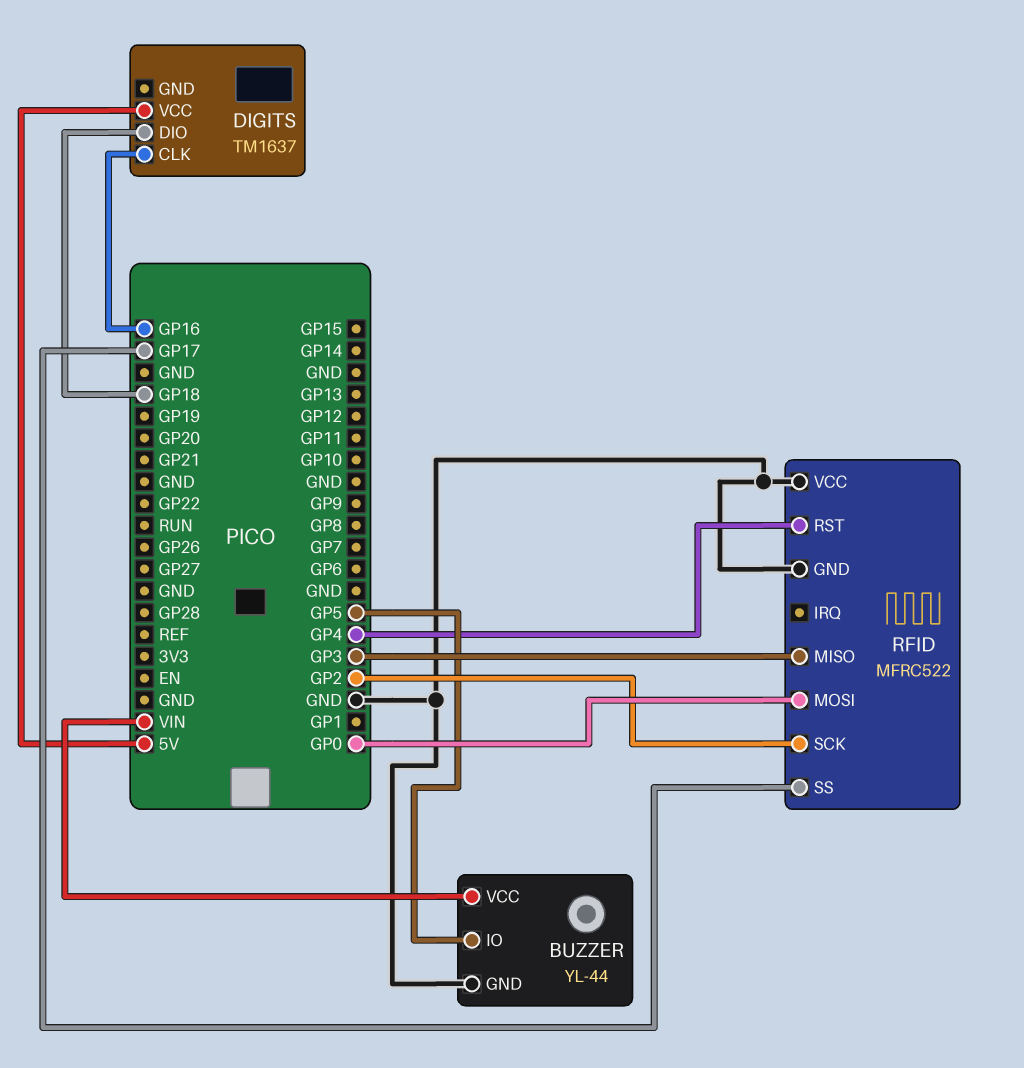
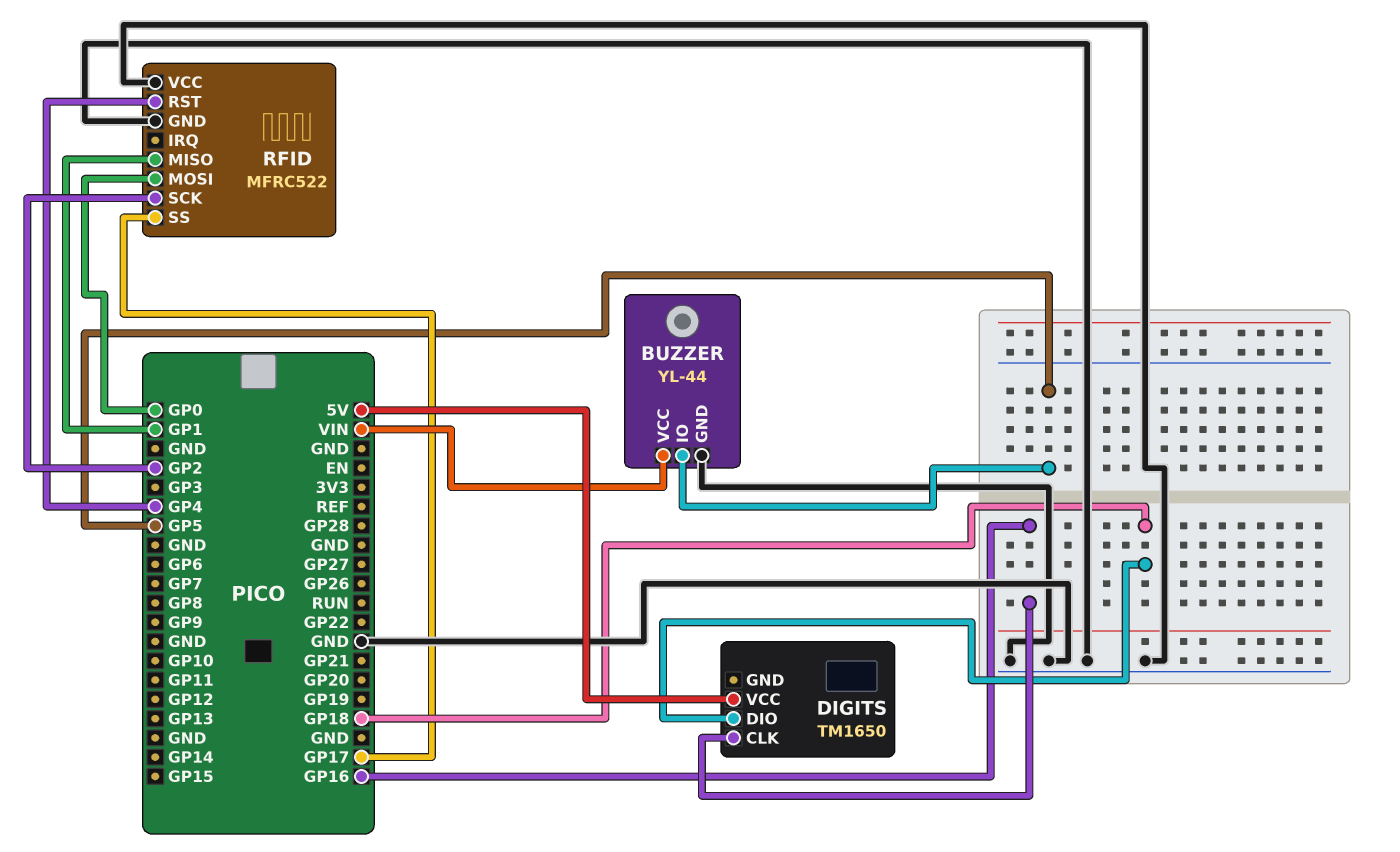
DIGITS: TM1637 -> TM1650
RFID pin MISO: GP3 -> GP1

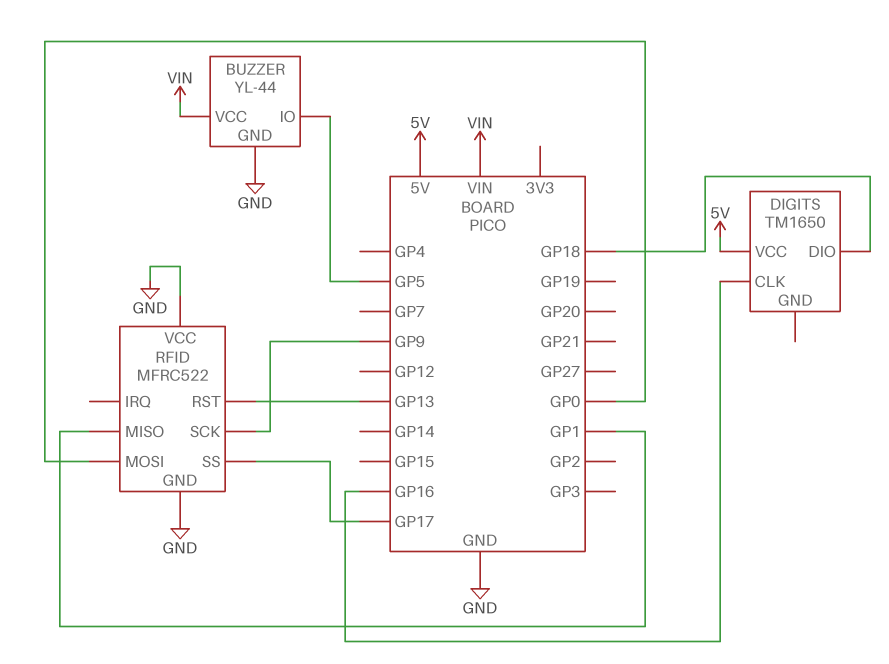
RFID pin RST: GP4 -> GP13
RFID pin SCK: GP2 -> GP9

